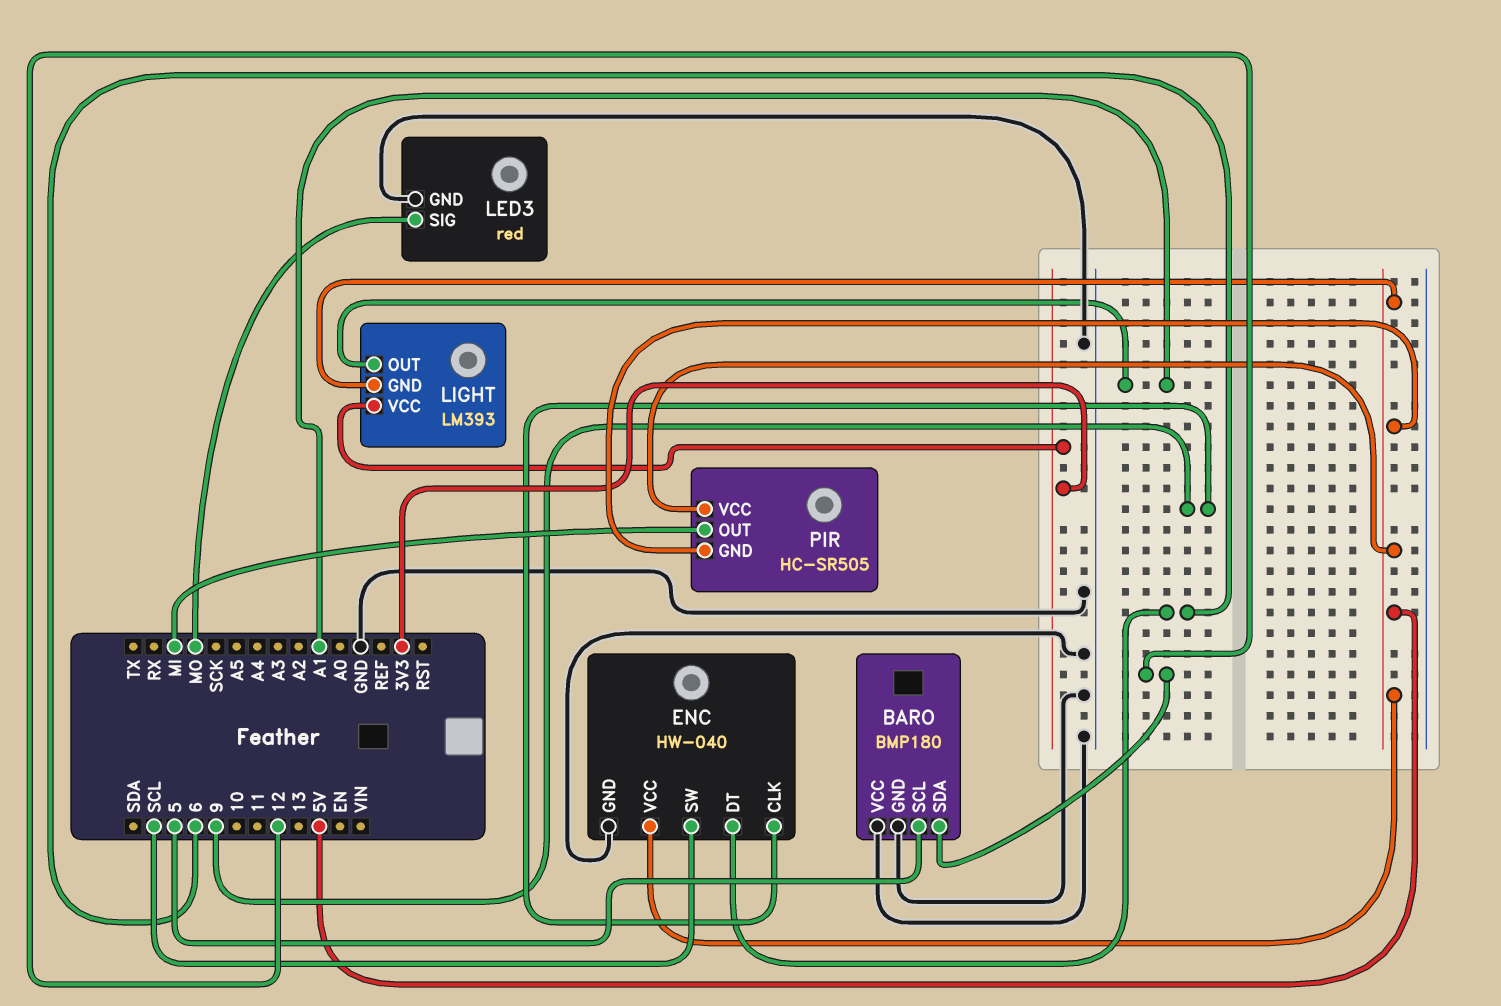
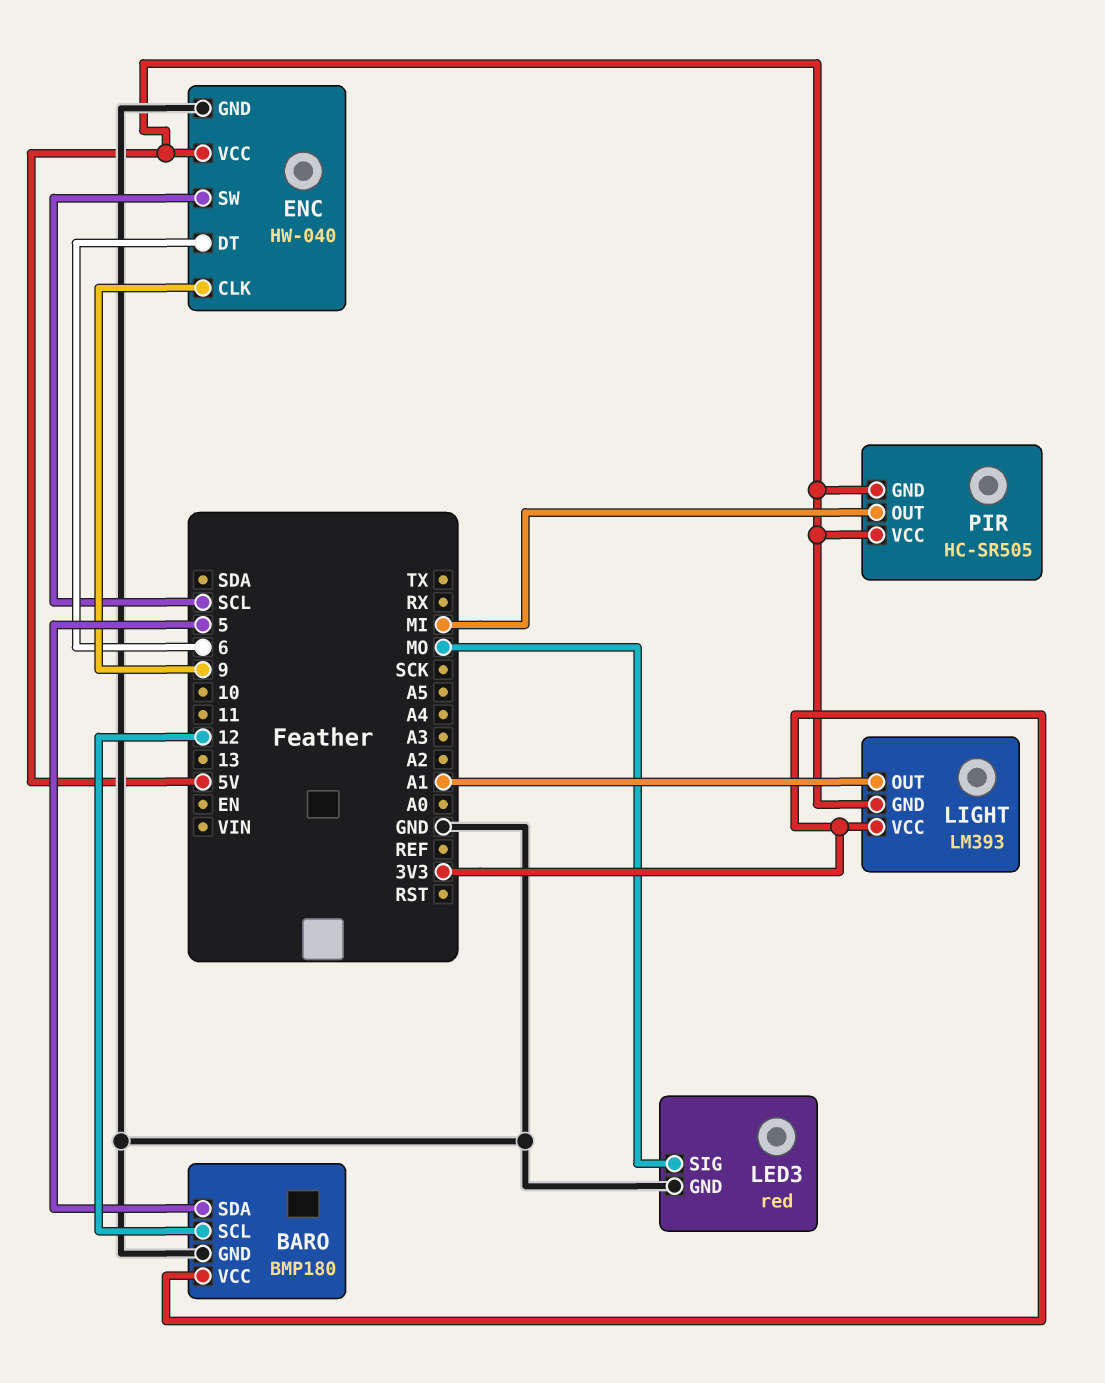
BARO pin SCL: 5 -> 12
BARO pin SDA: 12 -> 5
BARO pin VCC: GND -> 3V3

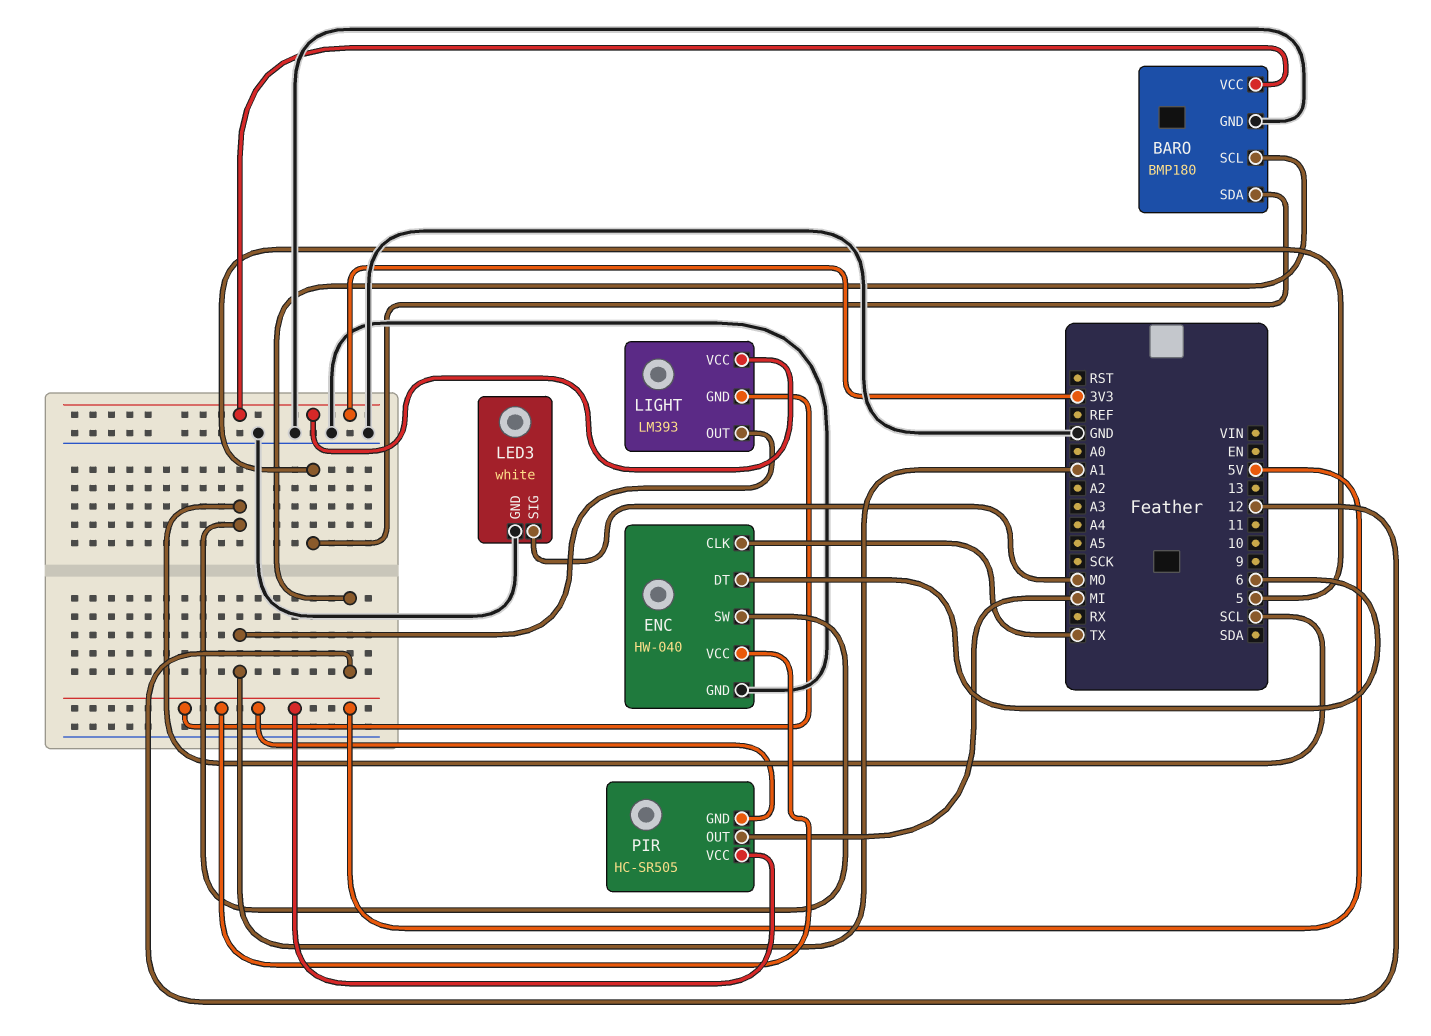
ENC pin CLK: 9 -> TX
LED3: red -> white

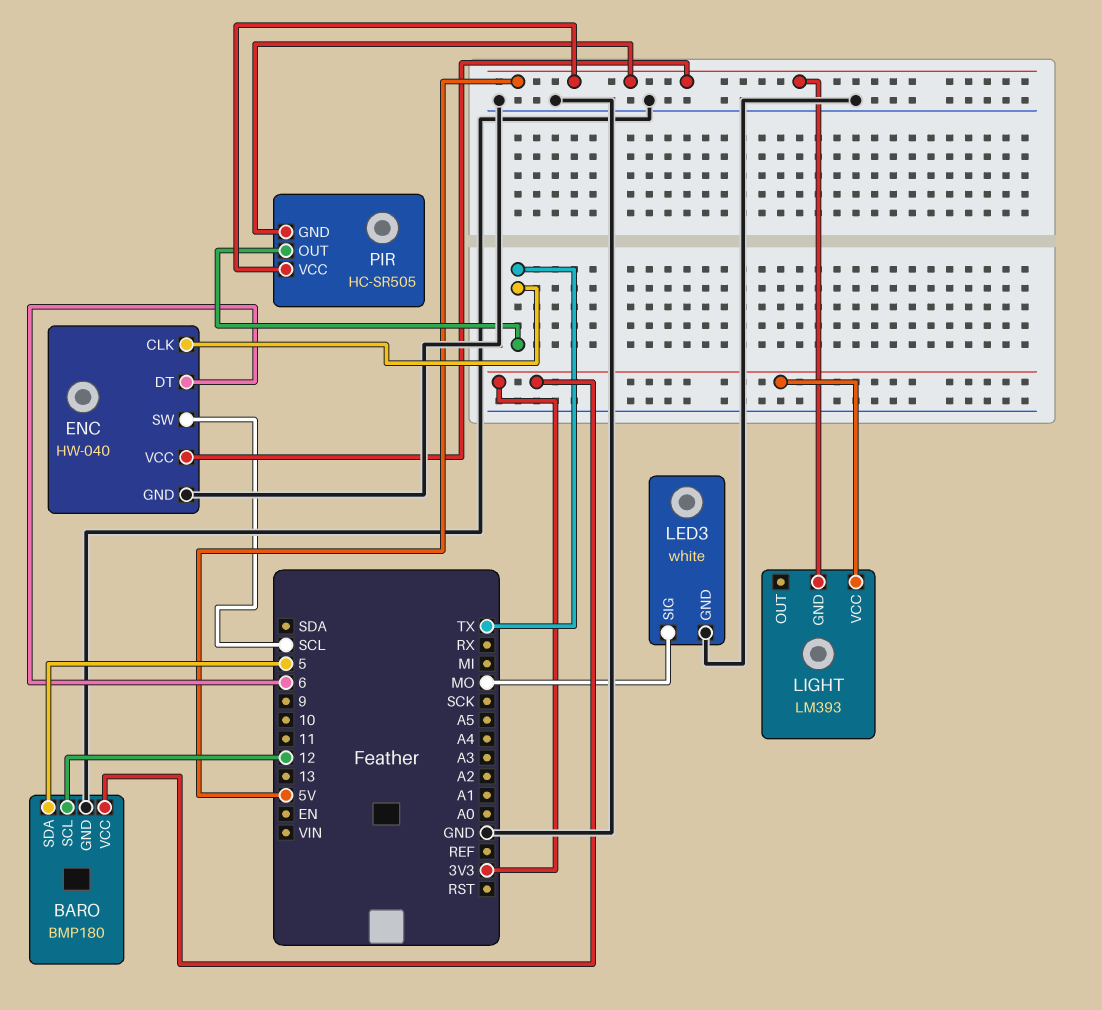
LIGHT pin OUT: A1 -> none
PIR pin OUT: MI -> TX

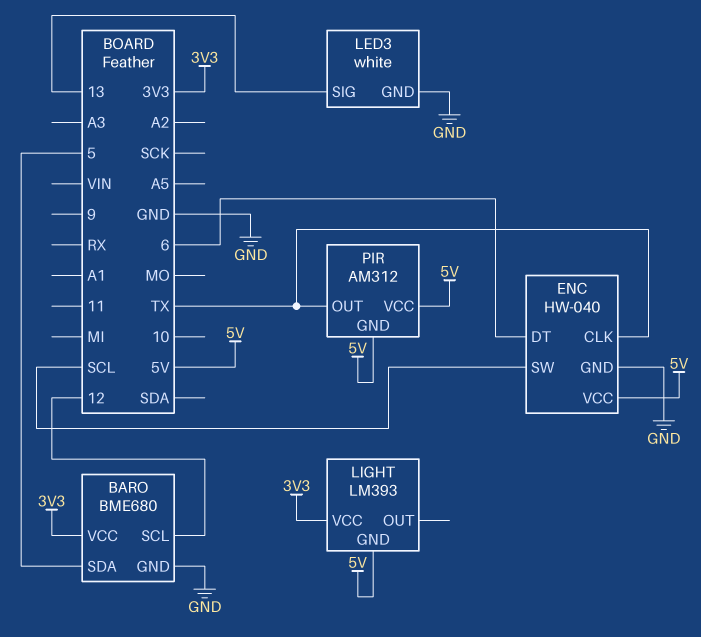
BARO: BMP180 -> BME680
LED3 pin SIG: MO -> 13
PIR: HC-SR505 -> AM312

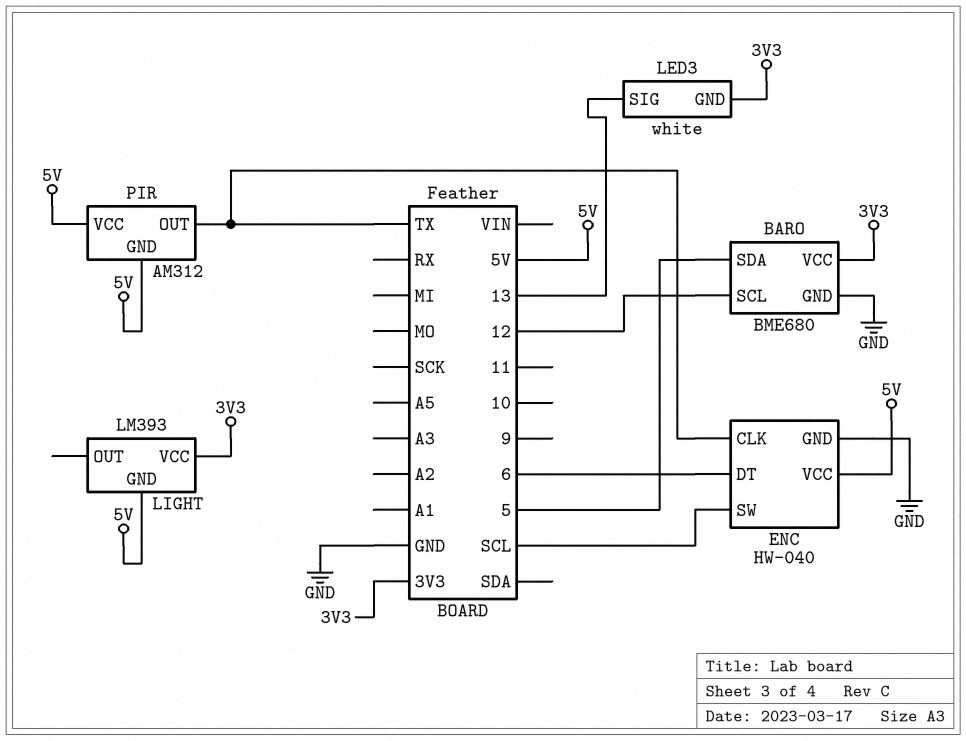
LED3 pin GND: GND -> 3V3

